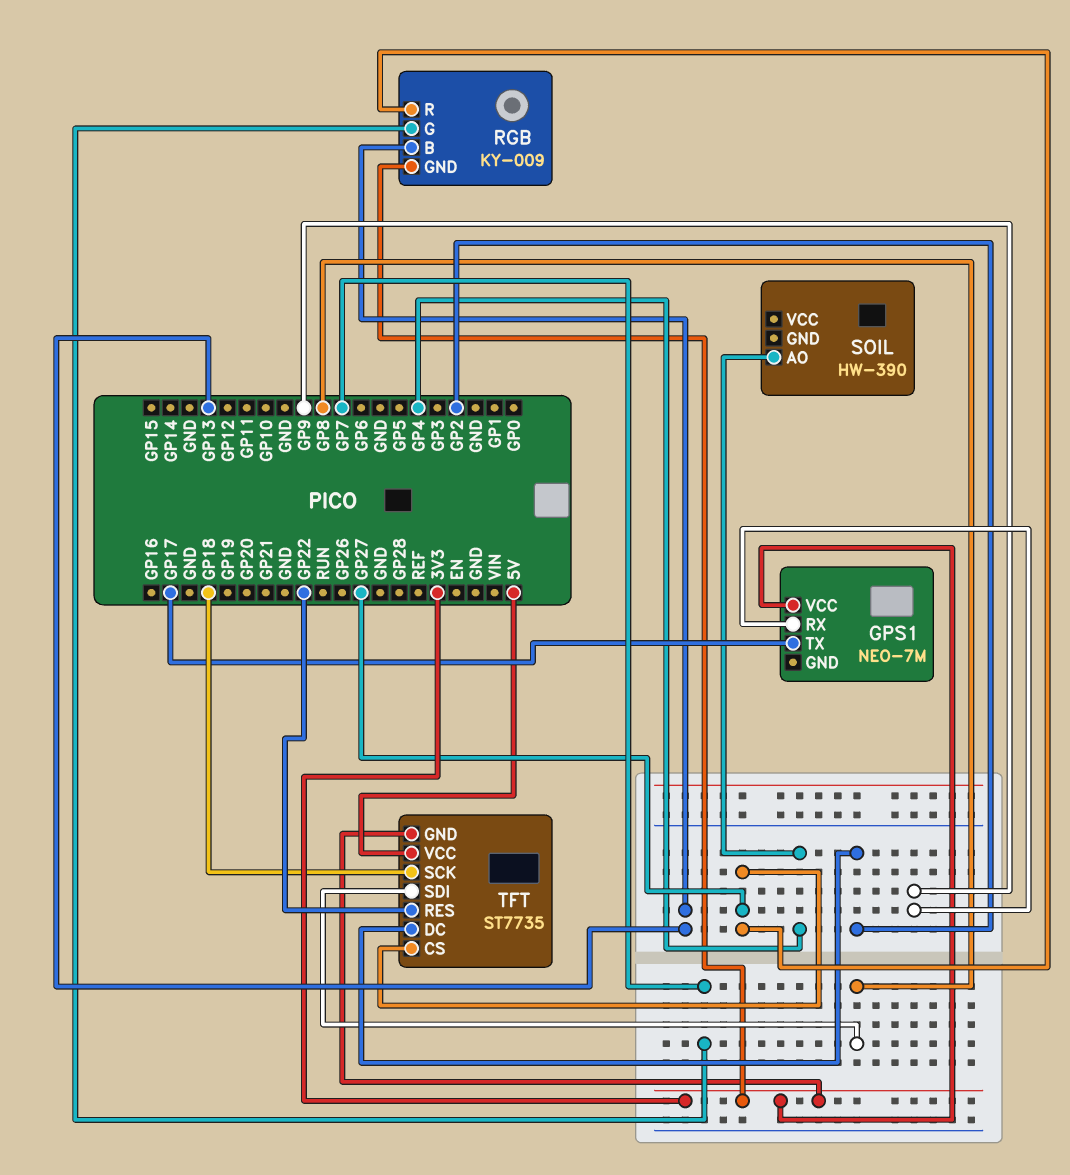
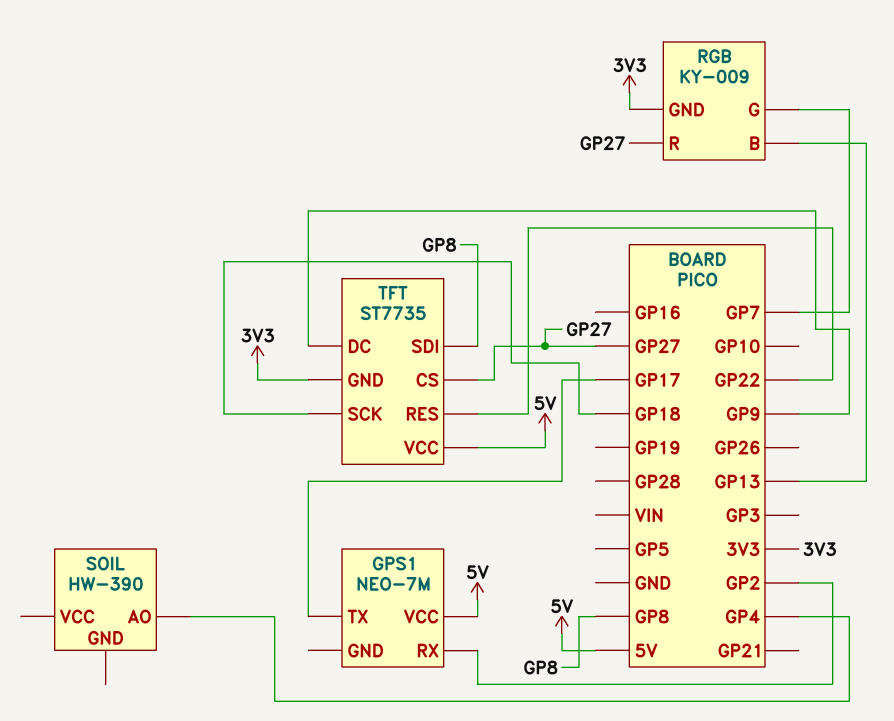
GPS1 pin RX: GP9 -> GP2
GPS1 pin VCC: 3V3 -> 5V
TFT pin DC: GP2 -> GP9

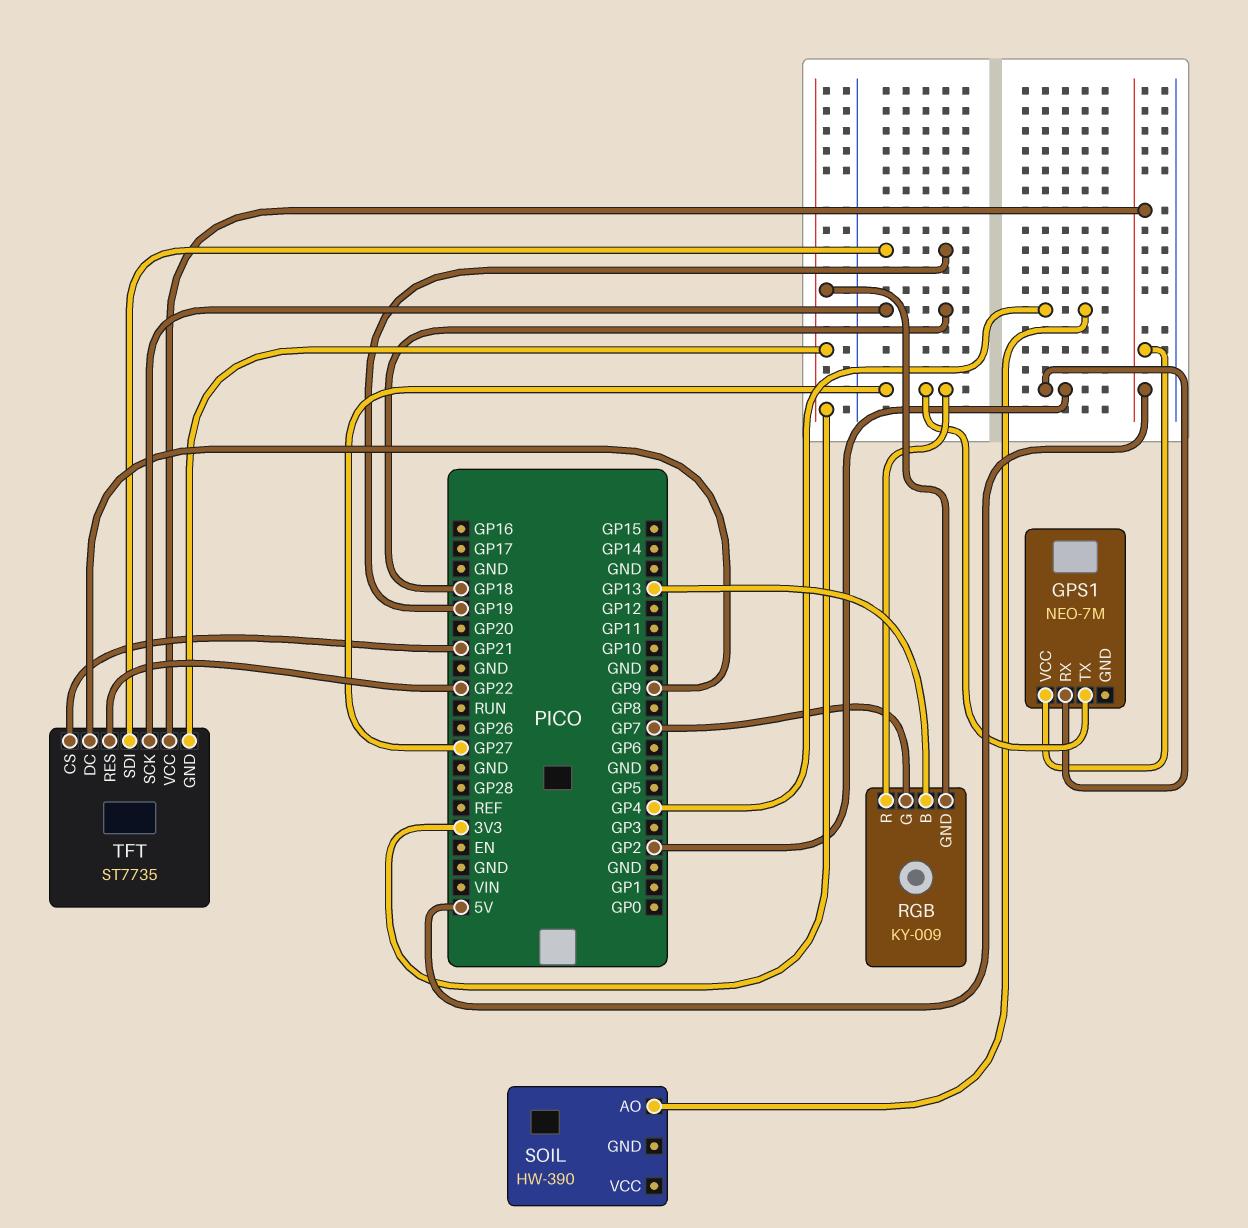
GPS1 pin TX: GP17 -> GP27
TFT pin CS: GP27 -> GP21
TFT pin SDI: GP8 -> GP19

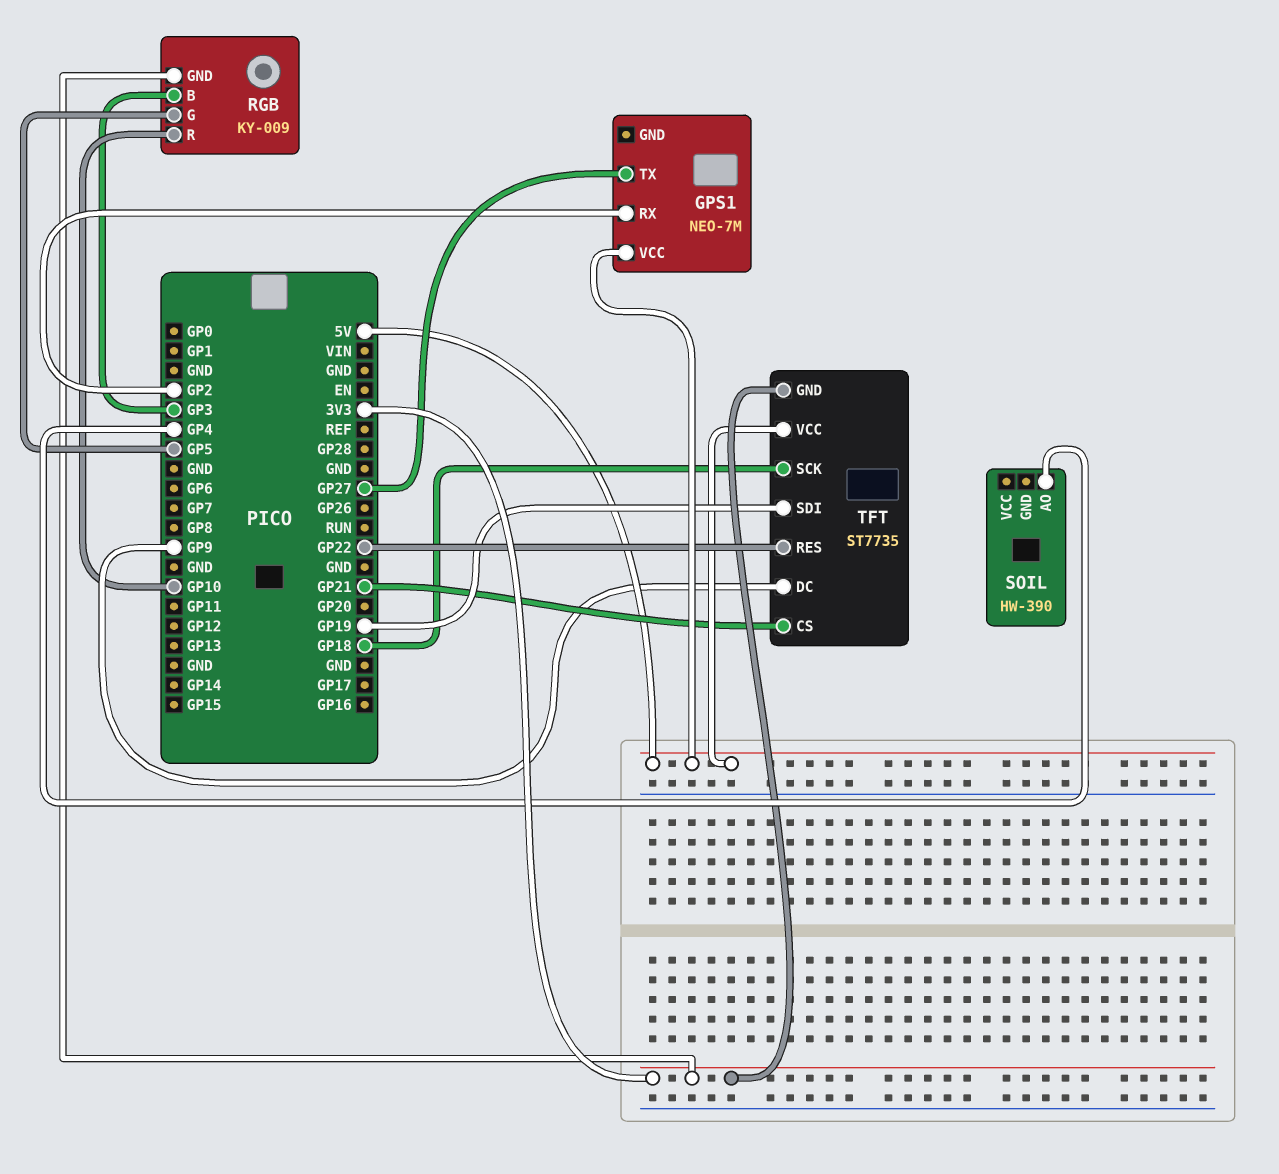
RGB pin B: GP13 -> GP3
RGB pin G: GP7 -> GP5
RGB pin R: GP27 -> GP10

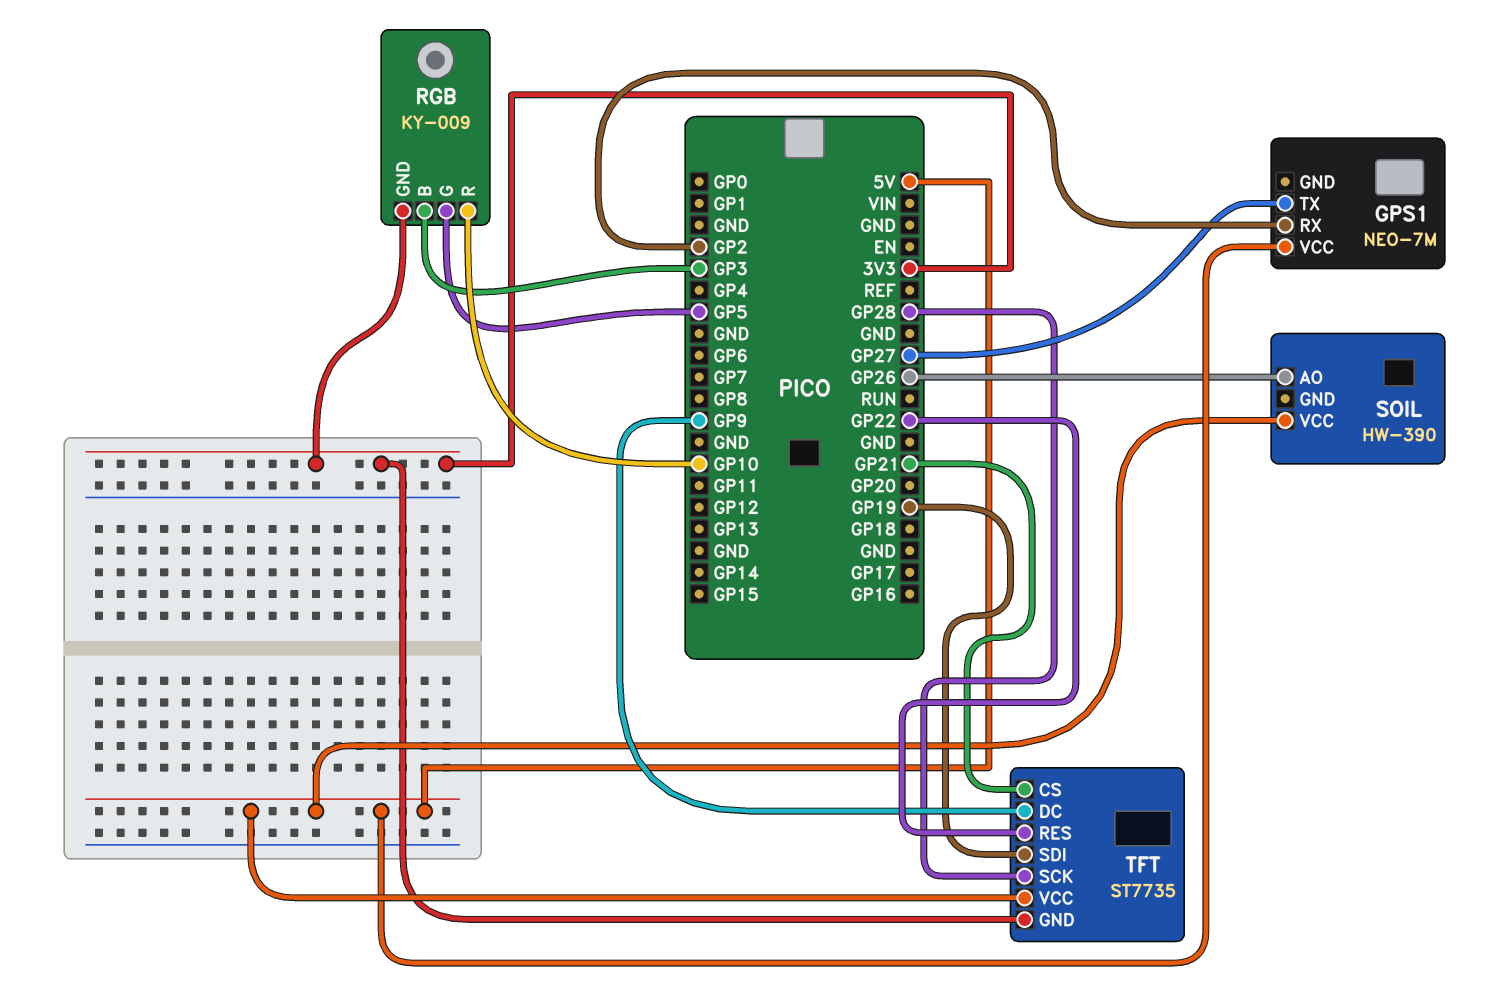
SOIL pin AO: GP4 -> GP26
SOIL pin VCC: none -> 5V
TFT pin SCK: GP18 -> GP28

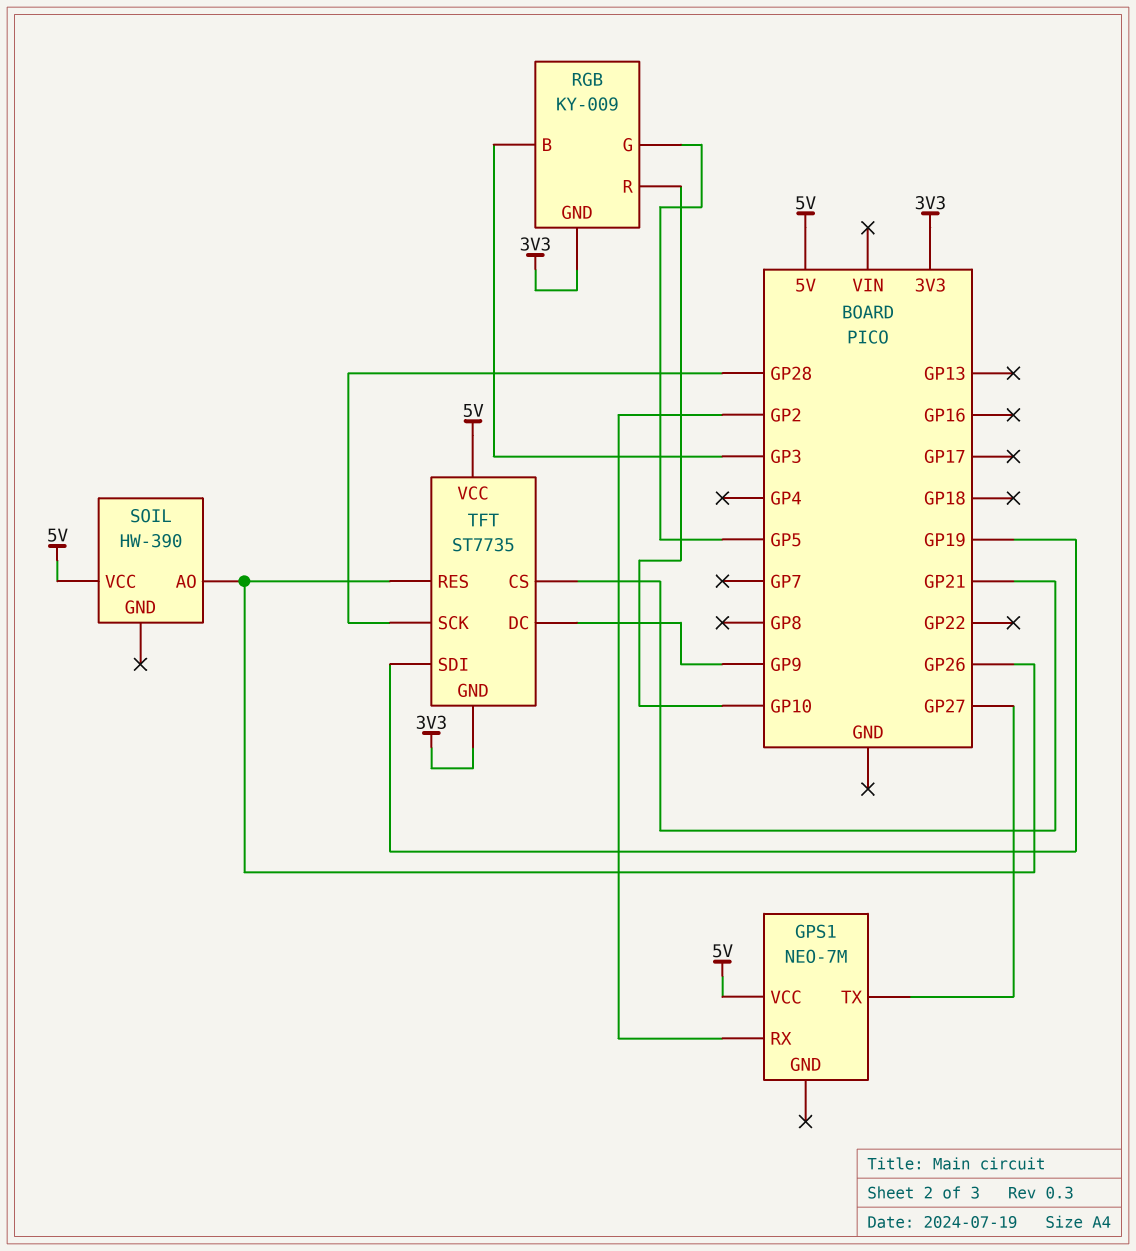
TFT pin RES: GP22 -> GP26

